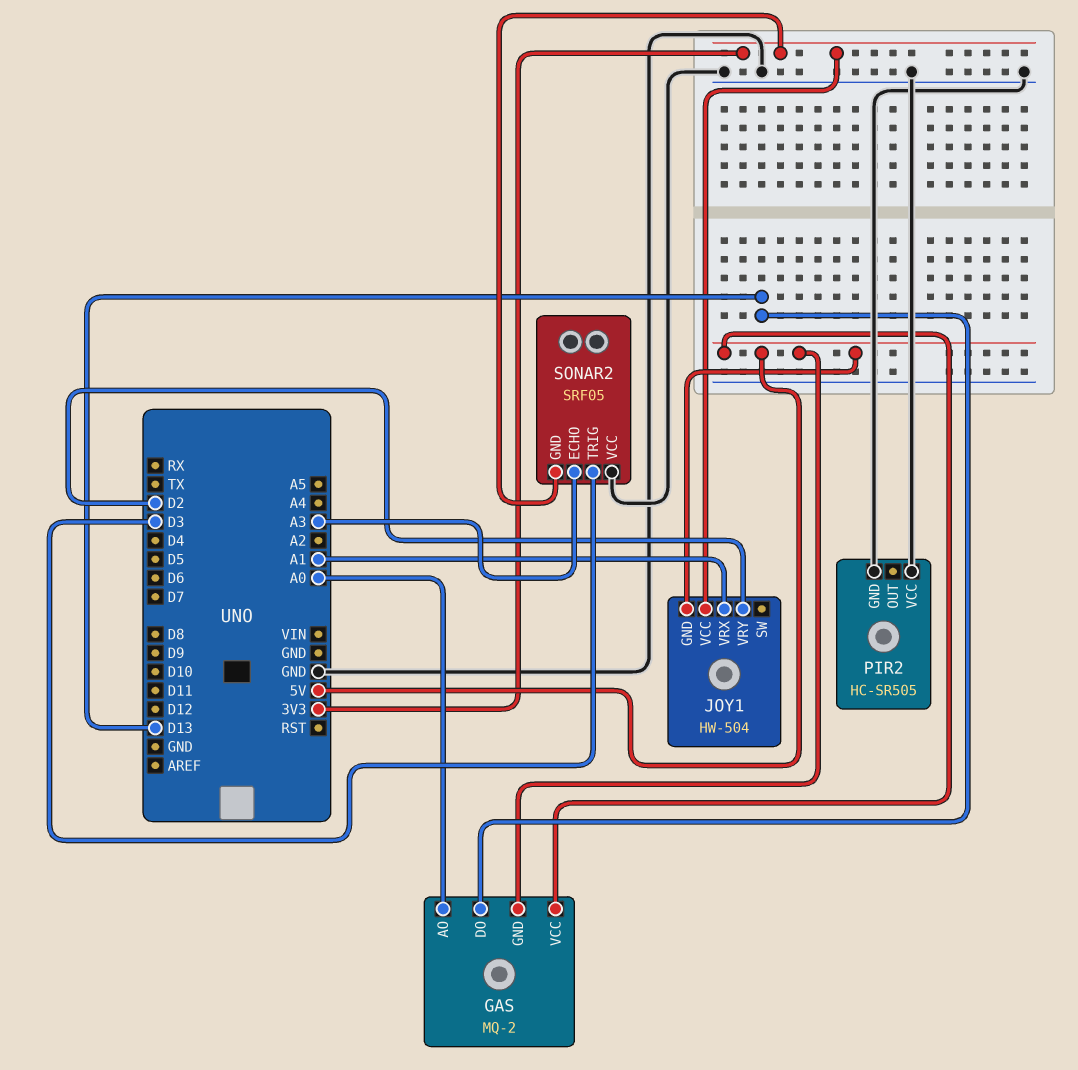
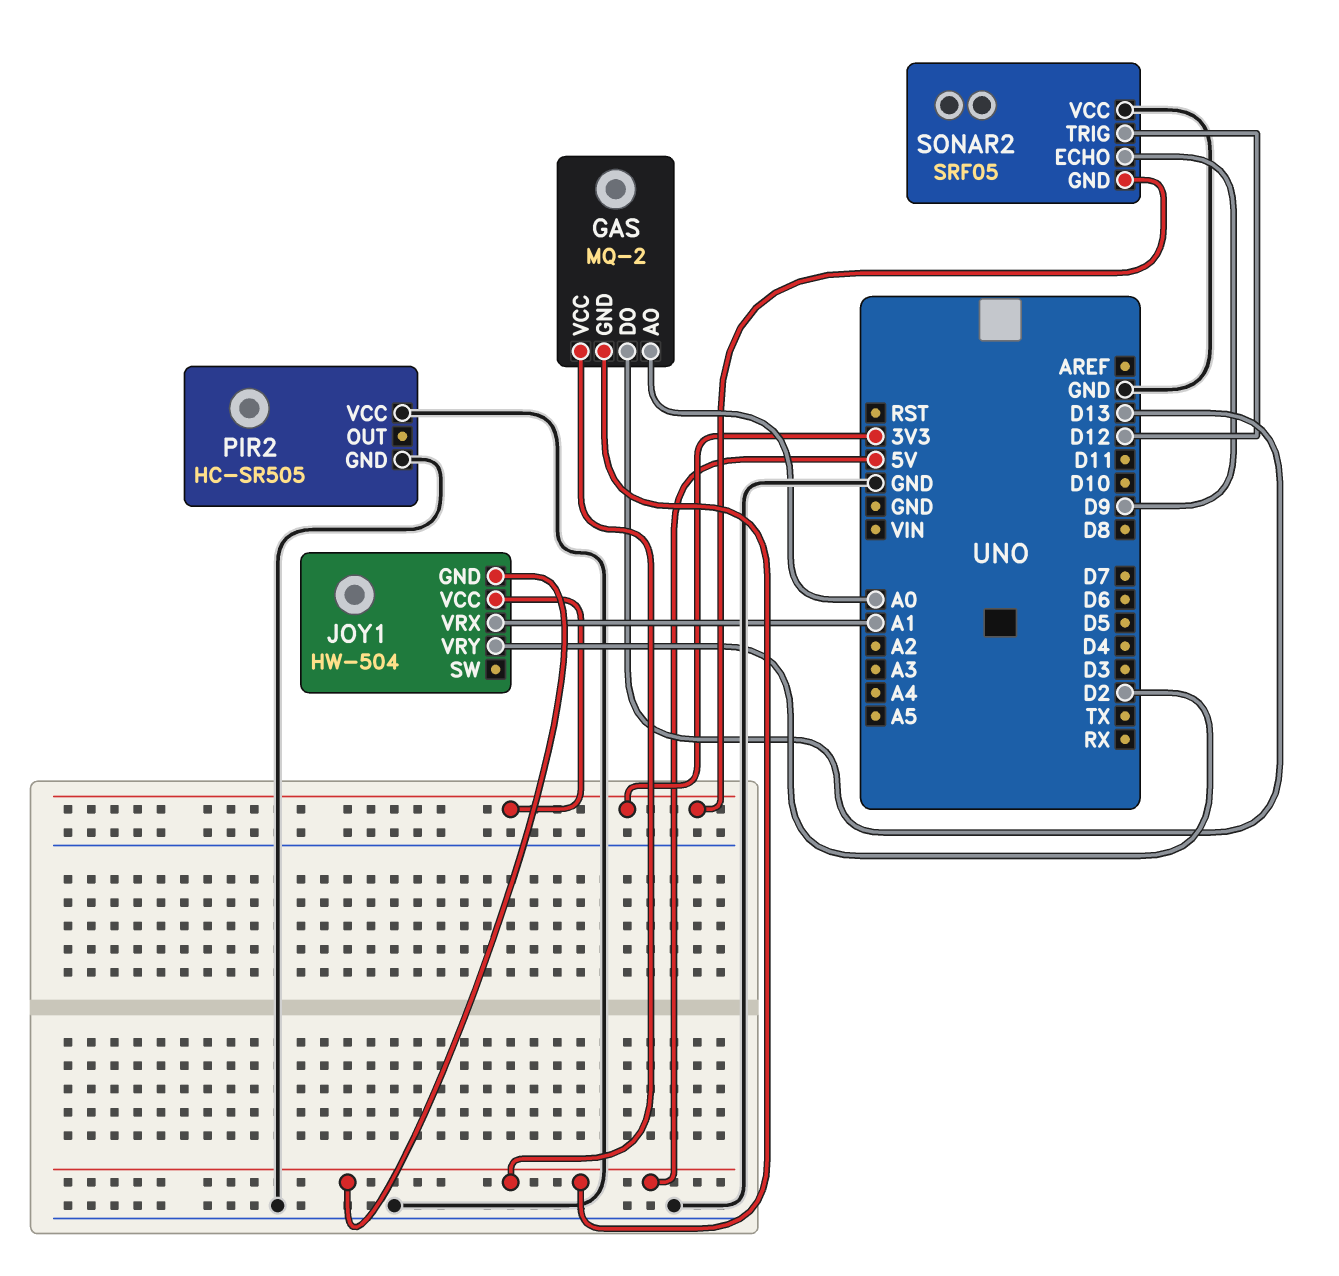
SONAR2 pin ECHO: A3 -> D9
SONAR2 pin TRIG: D3 -> D12

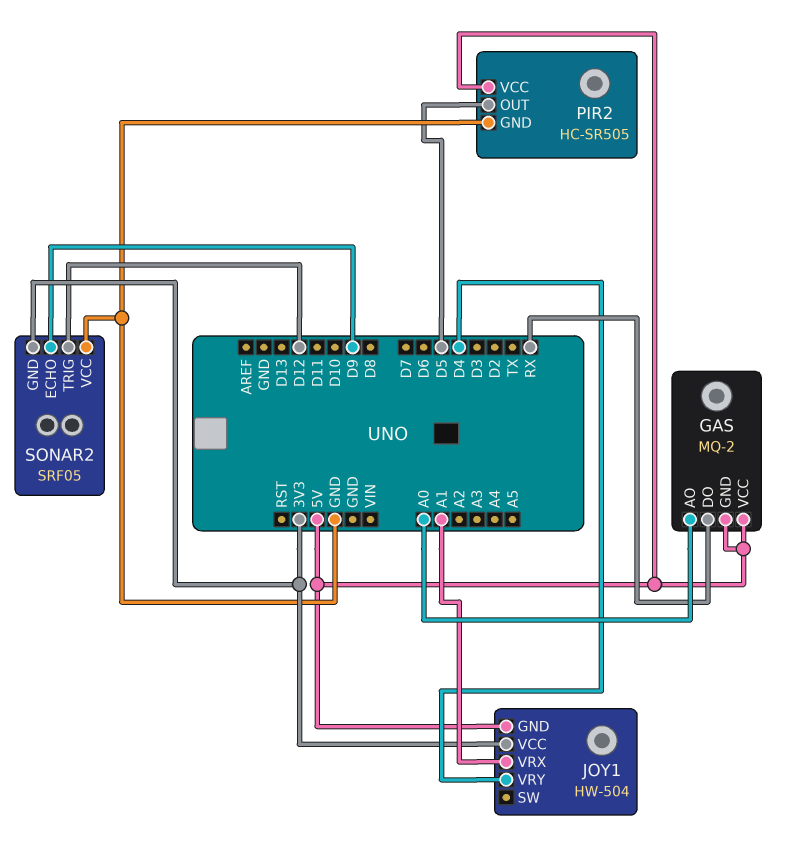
GAS pin DO: D13 -> RX
JOY1 pin VRY: D2 -> D4
PIR2 pin OUT: none -> D5
PIR2 pin VCC: GND -> 5V

